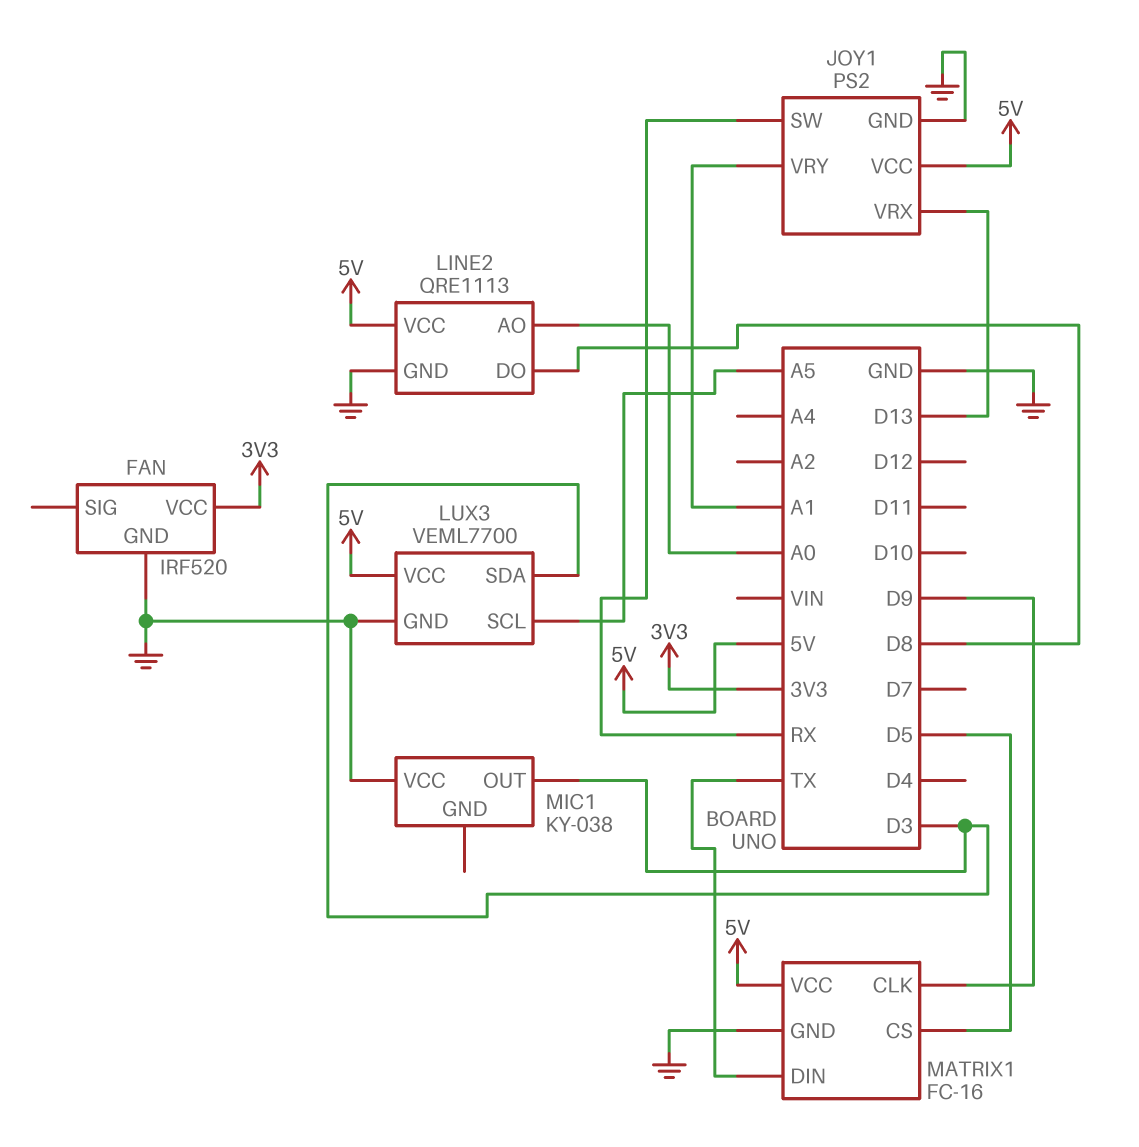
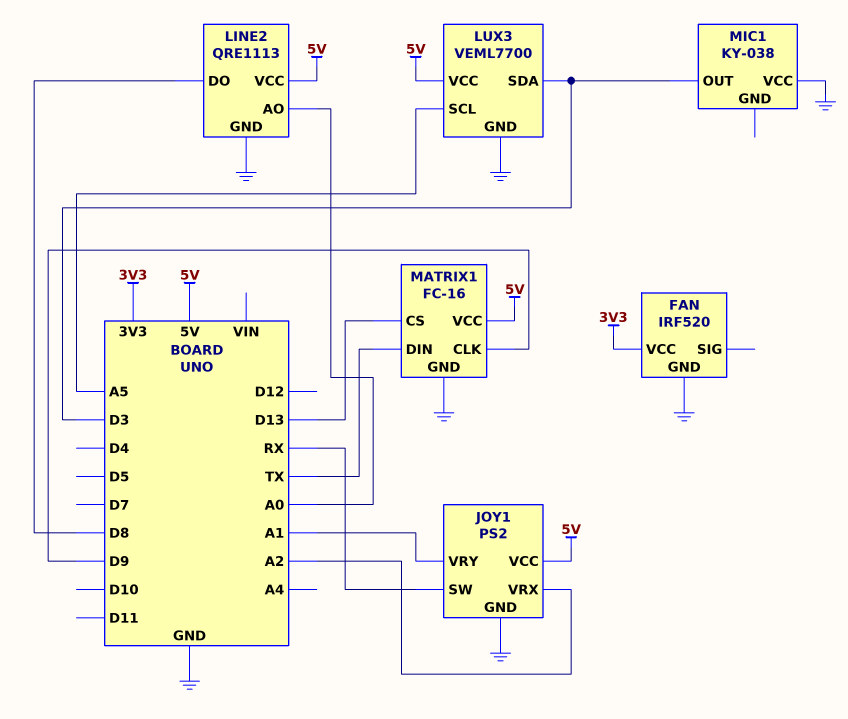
JOY1 pin VRX: D13 -> A2
MATRIX1 pin CS: D5 -> D13

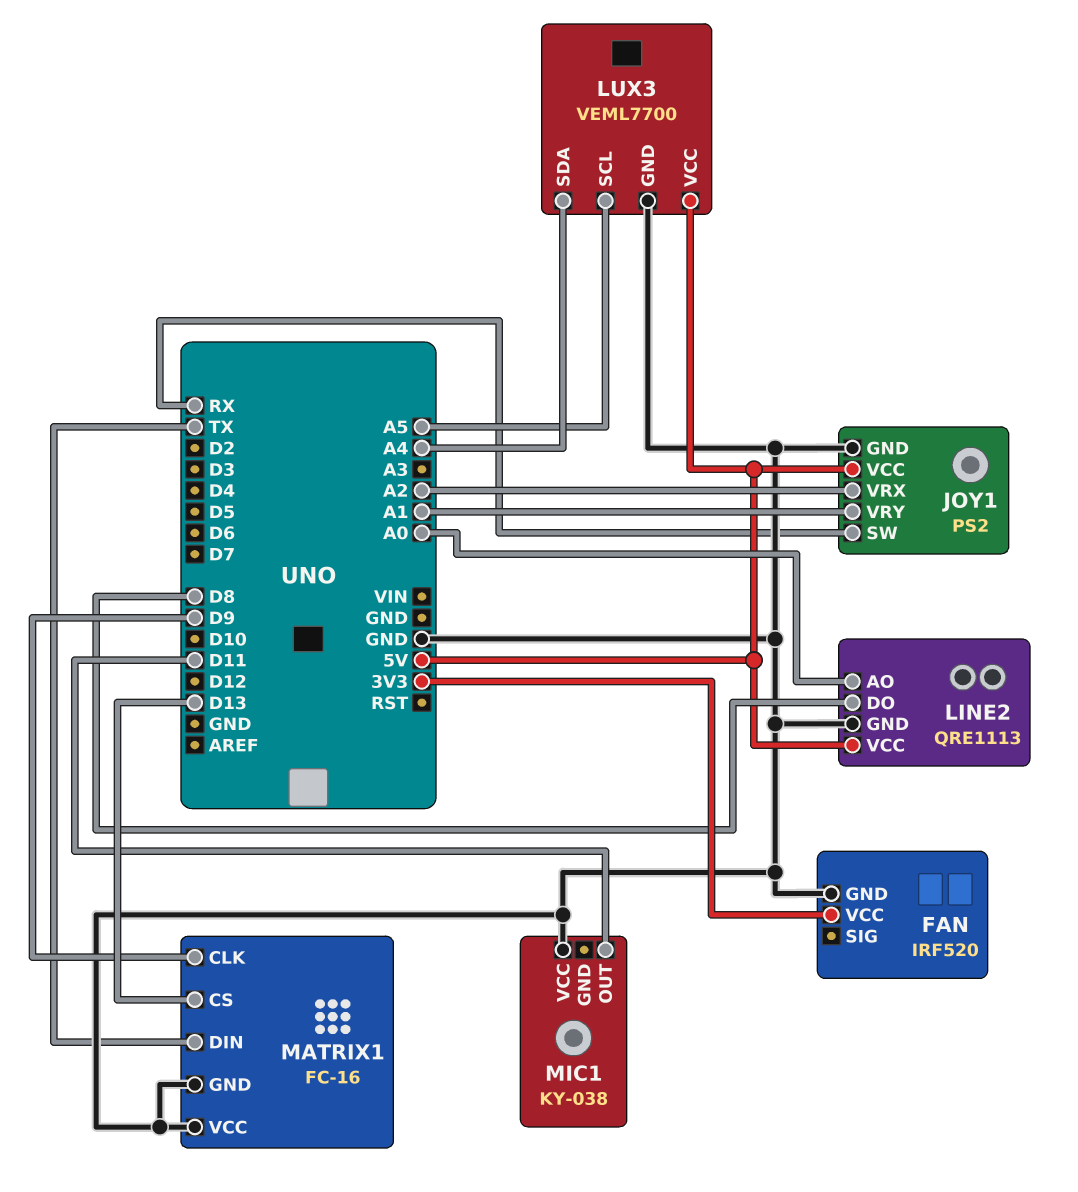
LUX3 pin SDA: D3 -> A4
MATRIX1 pin VCC: 5V -> GND
MIC1 pin OUT: D3 -> D11

